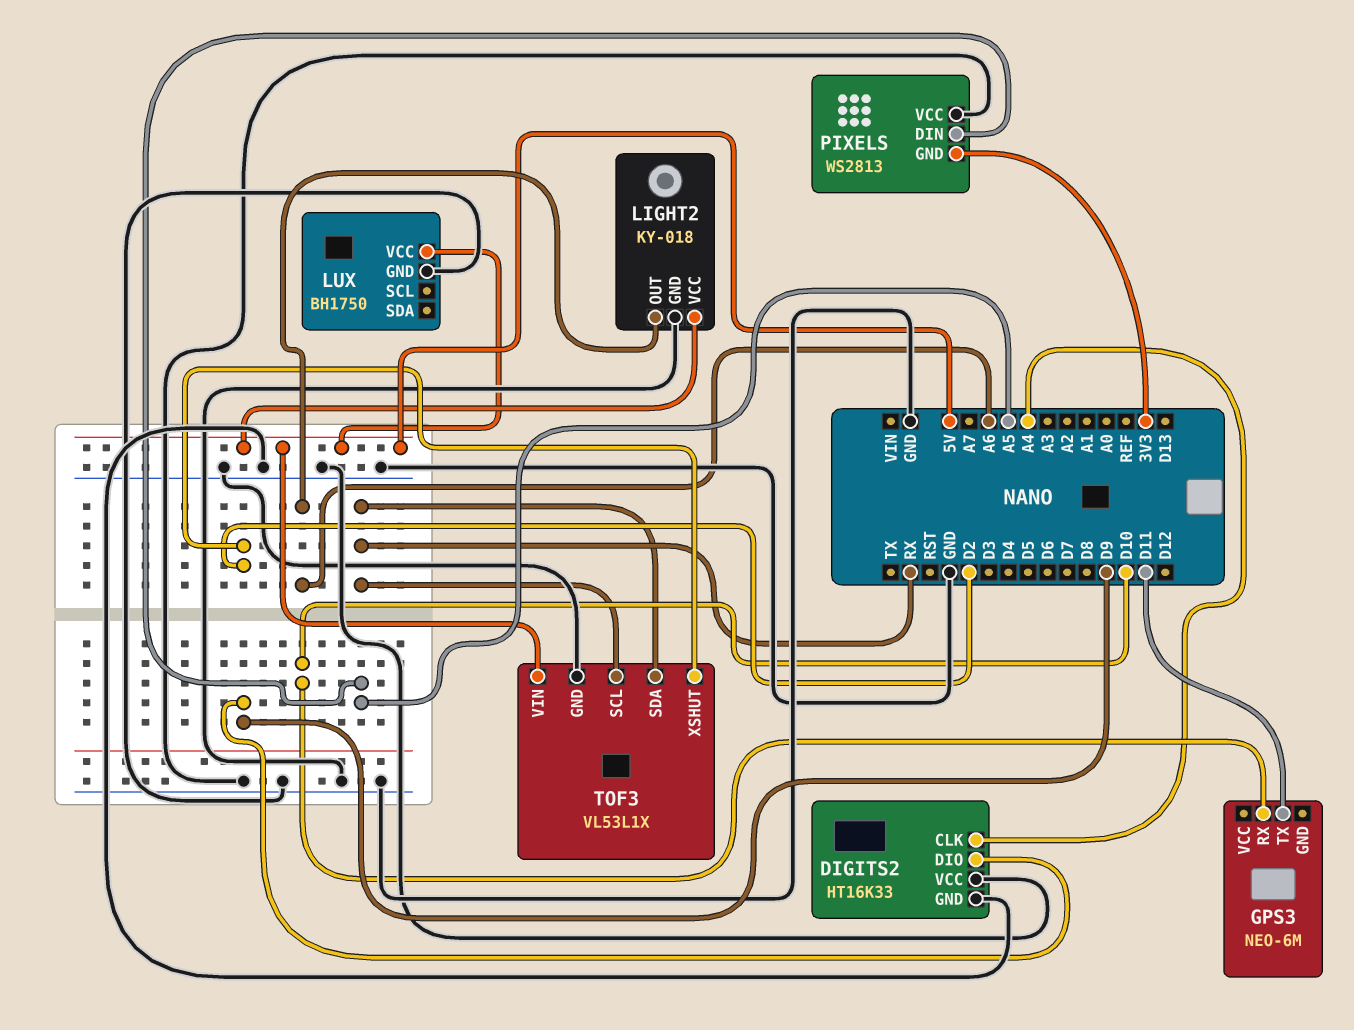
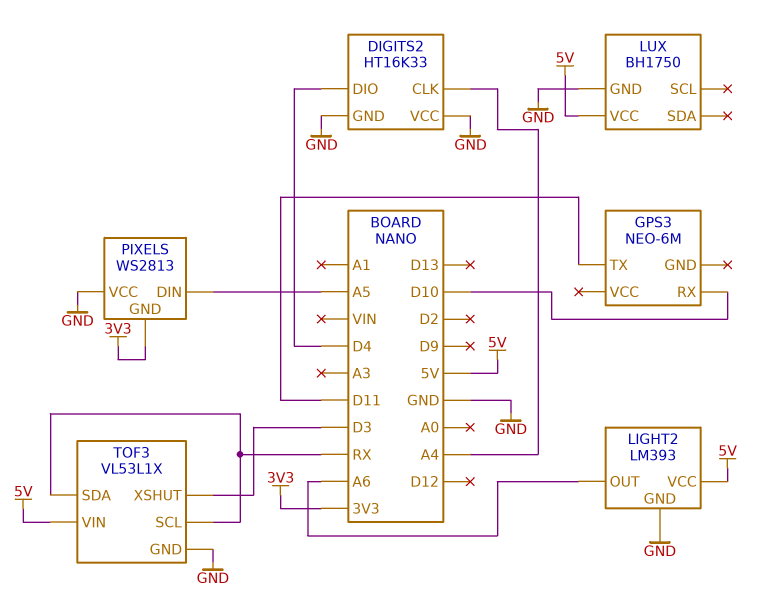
DIGITS2 pin DIO: D9 -> D4
LIGHT2: KY-018 -> LM393
TOF3 pin XSHUT: D2 -> D3

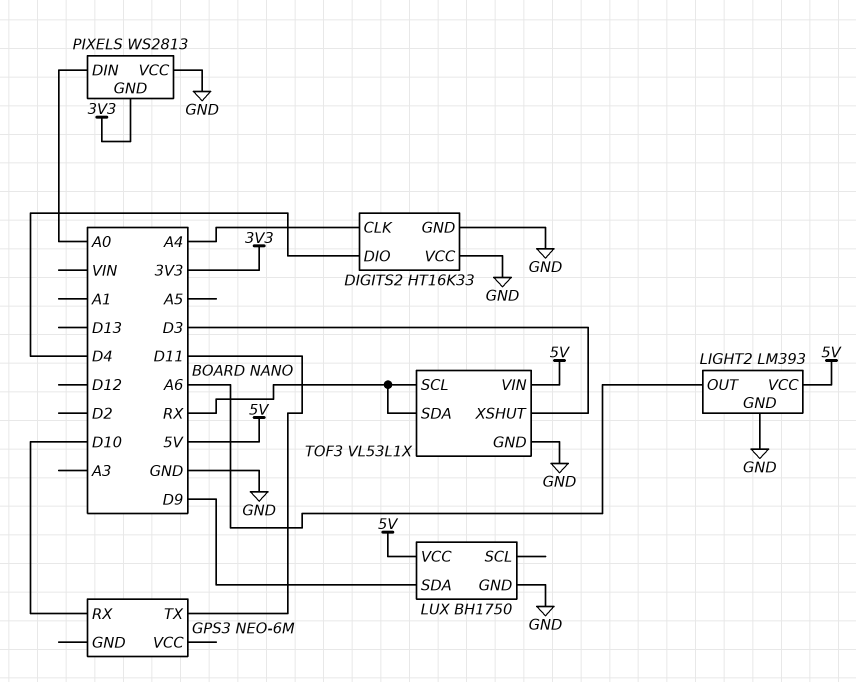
LUX pin SDA: none -> D9
PIXELS pin DIN: A5 -> A0

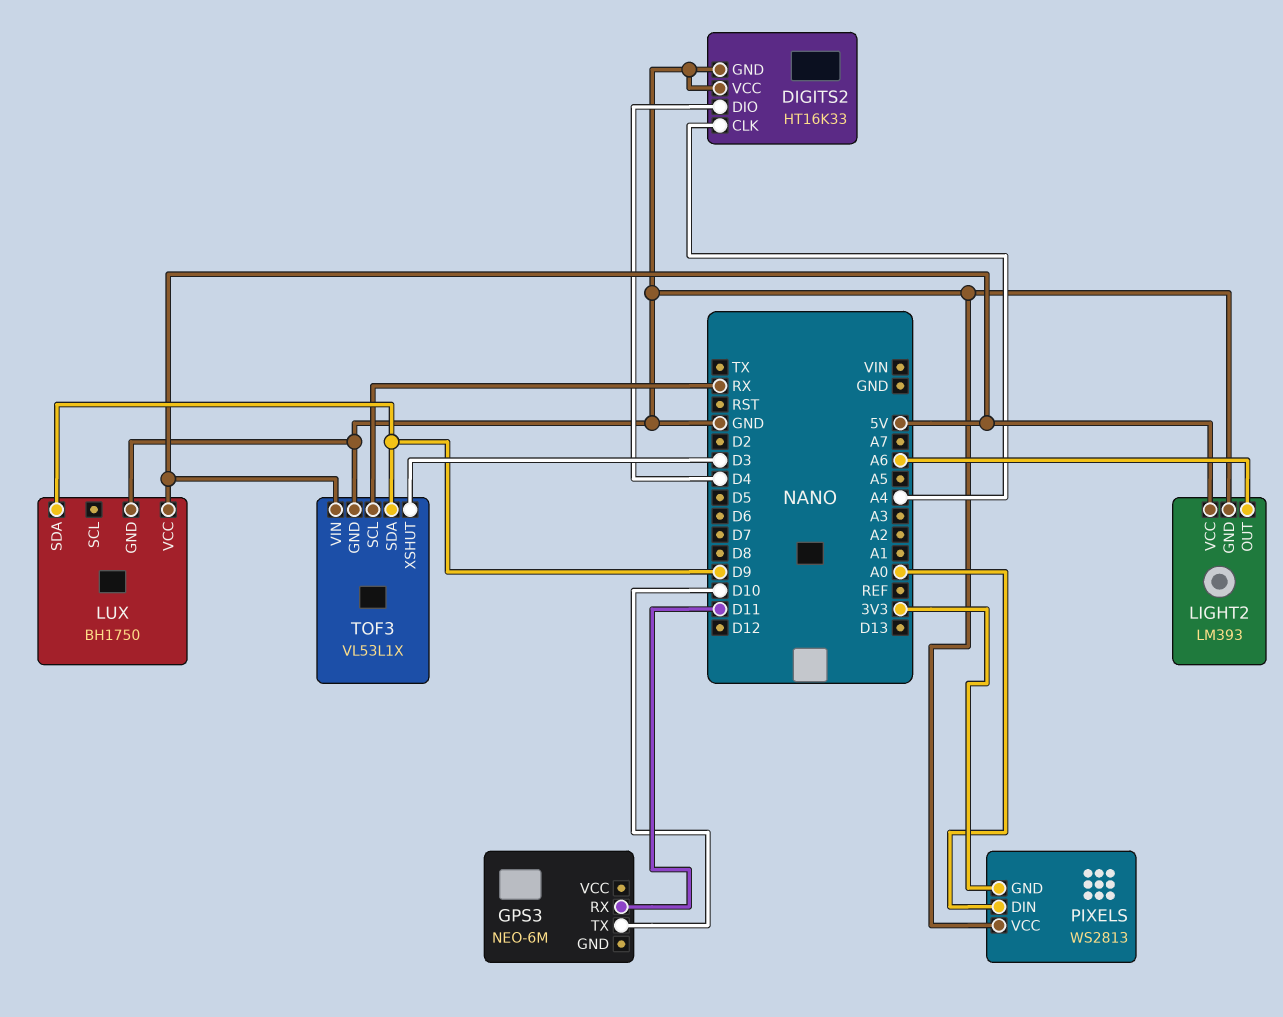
GPS3 pin RX: D10 -> D11
GPS3 pin TX: D11 -> D10
TOF3 pin SDA: RX -> D9

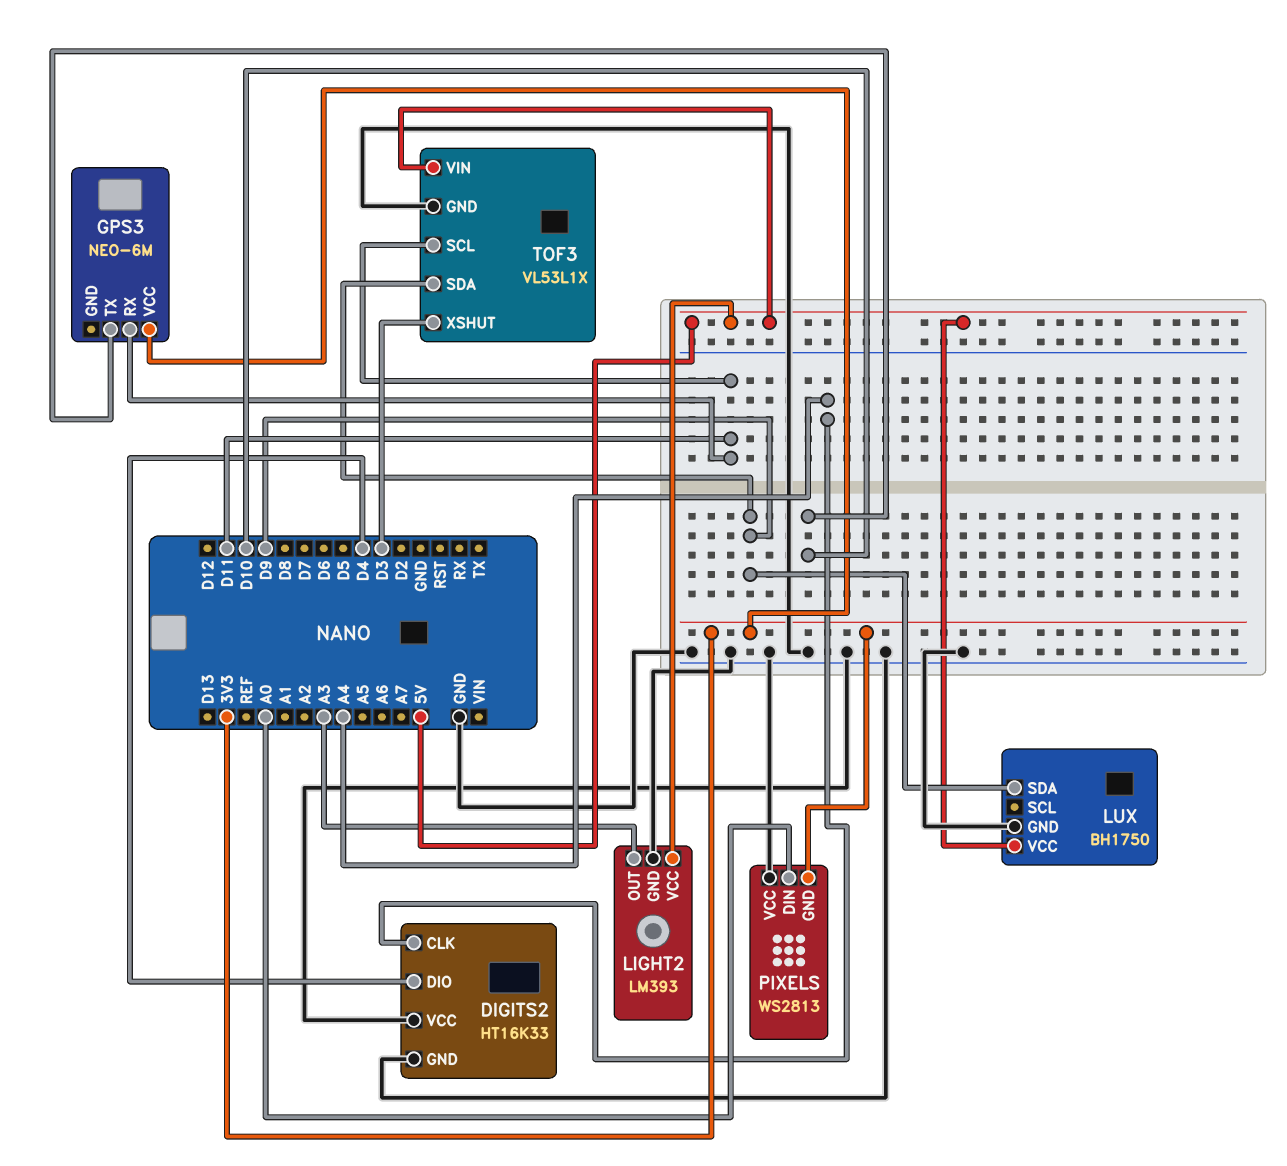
GPS3 pin VCC: none -> 3V3
LIGHT2 pin OUT: A6 -> A3
TOF3 pin SCL: RX -> D11

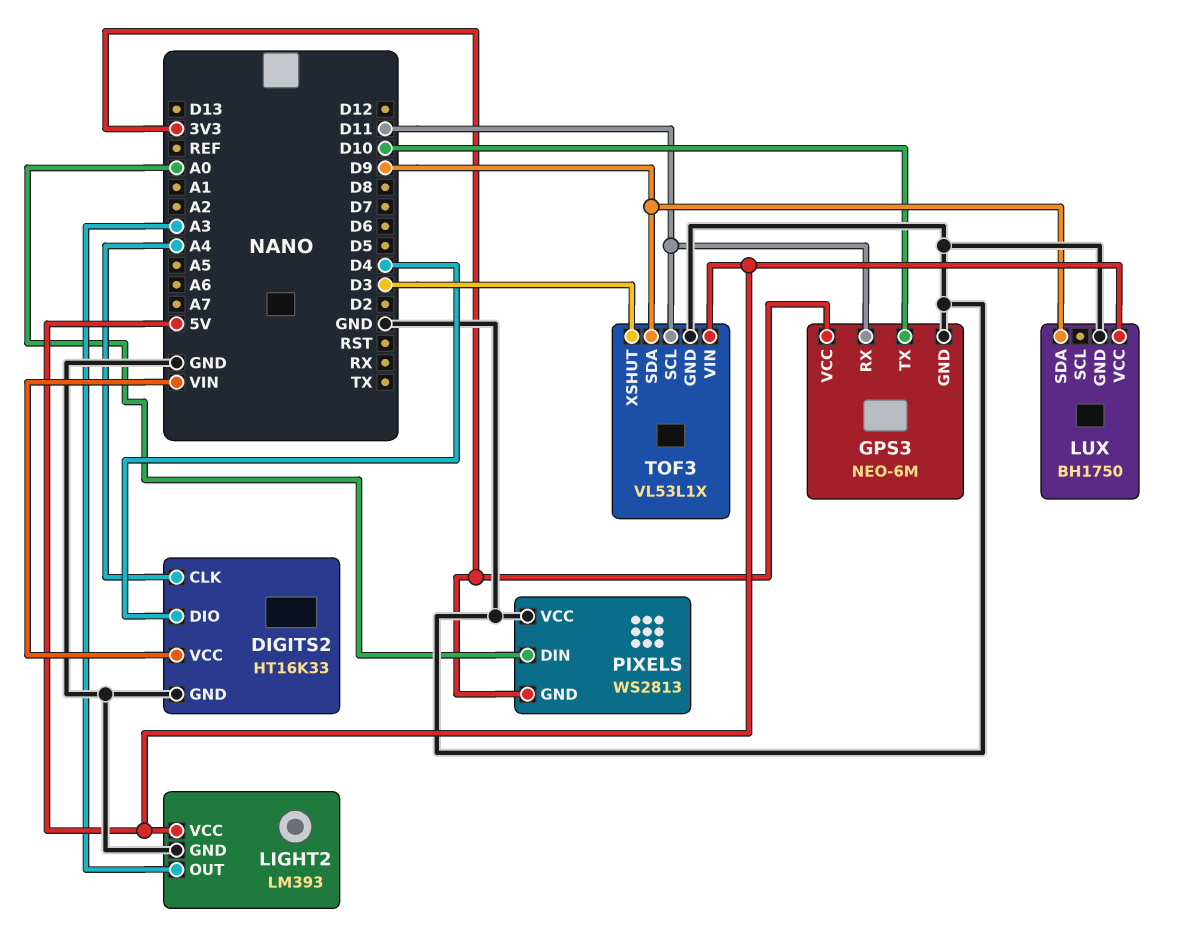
DIGITS2 pin VCC: GND -> VIN
GPS3 pin GND: none -> GND

